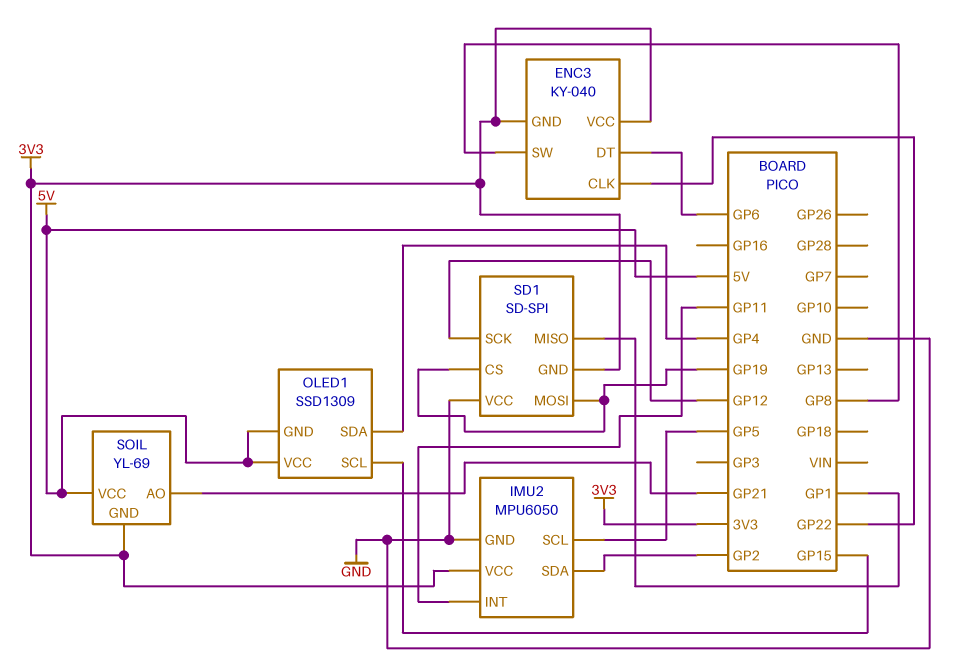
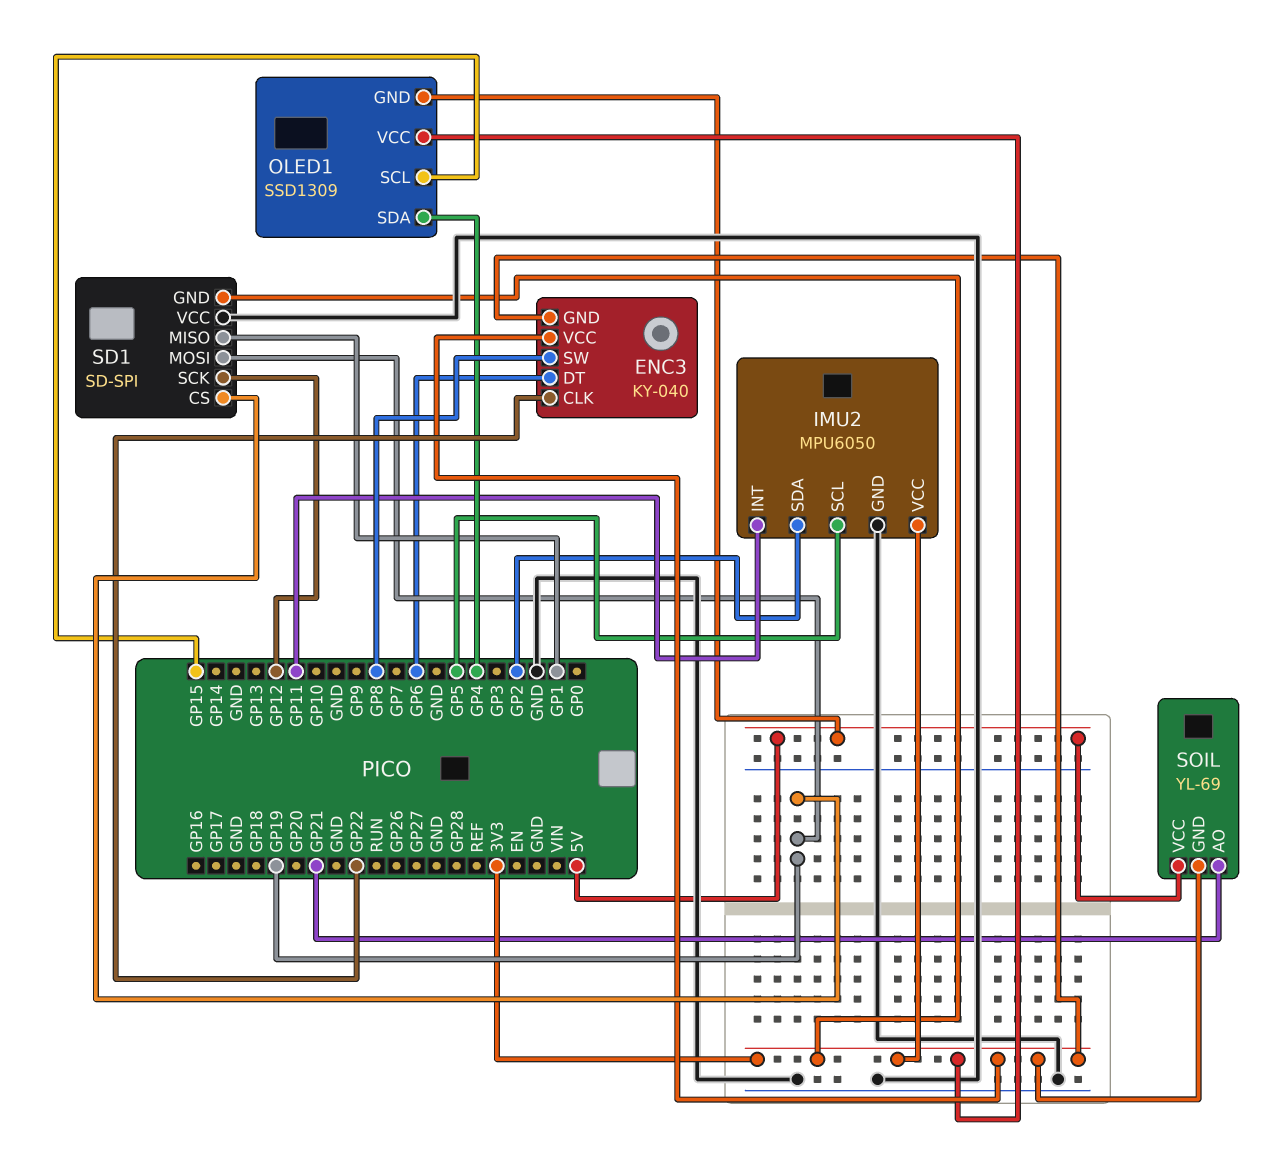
OLED1 pin VCC: 5V -> 3V3

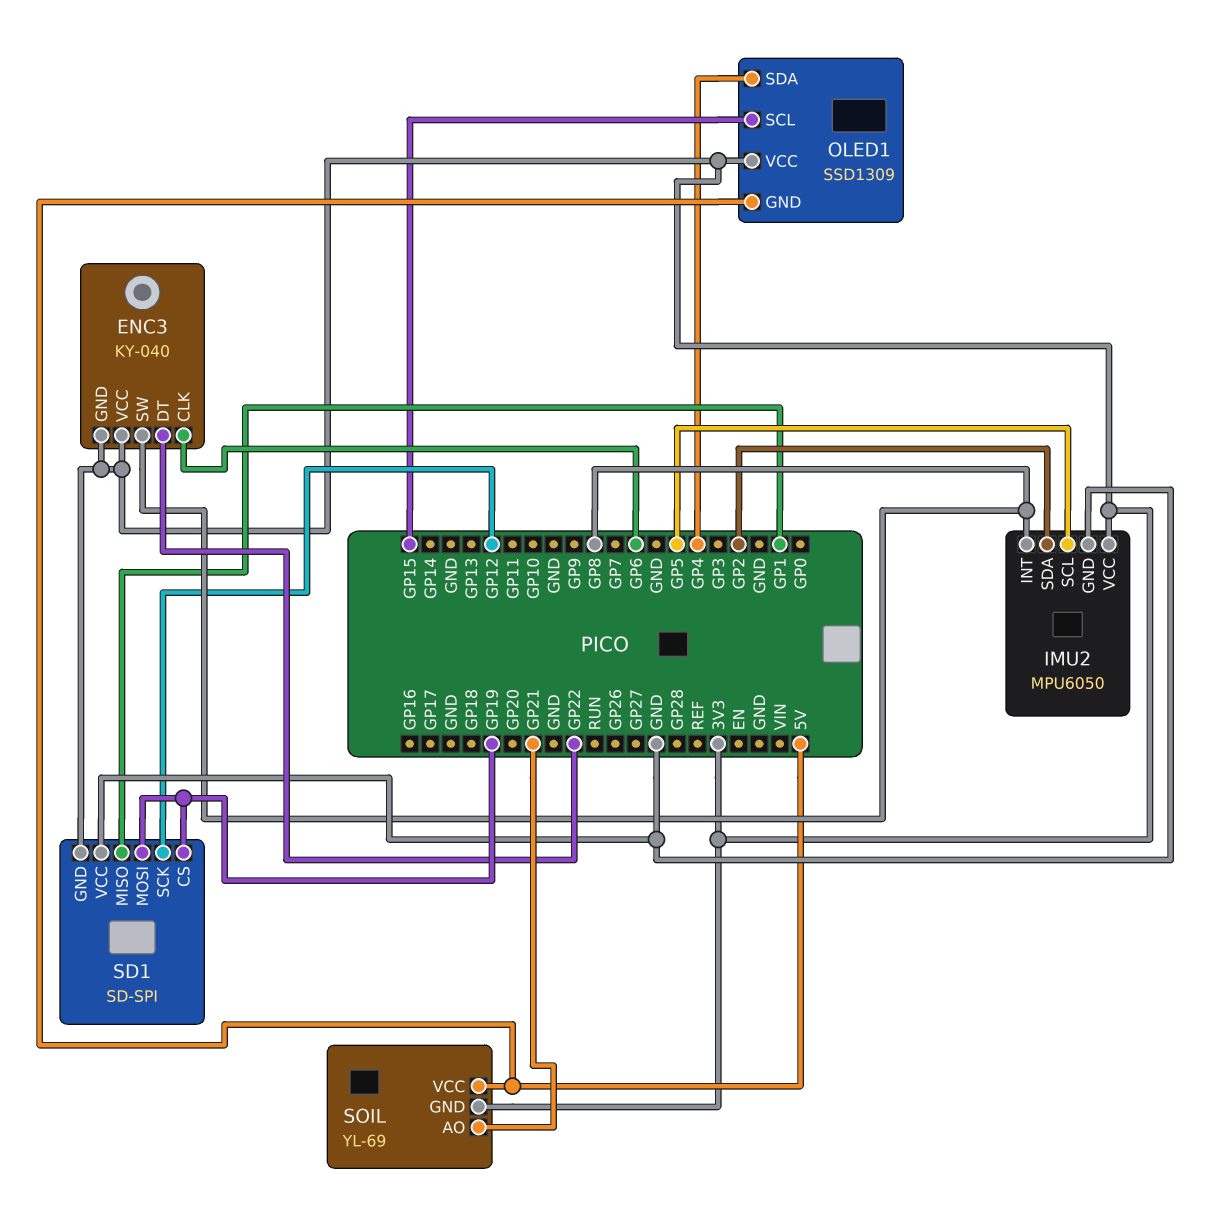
ENC3 pin CLK: GP22 -> GP6
ENC3 pin DT: GP6 -> GP22
IMU2 pin INT: GP11 -> GP8

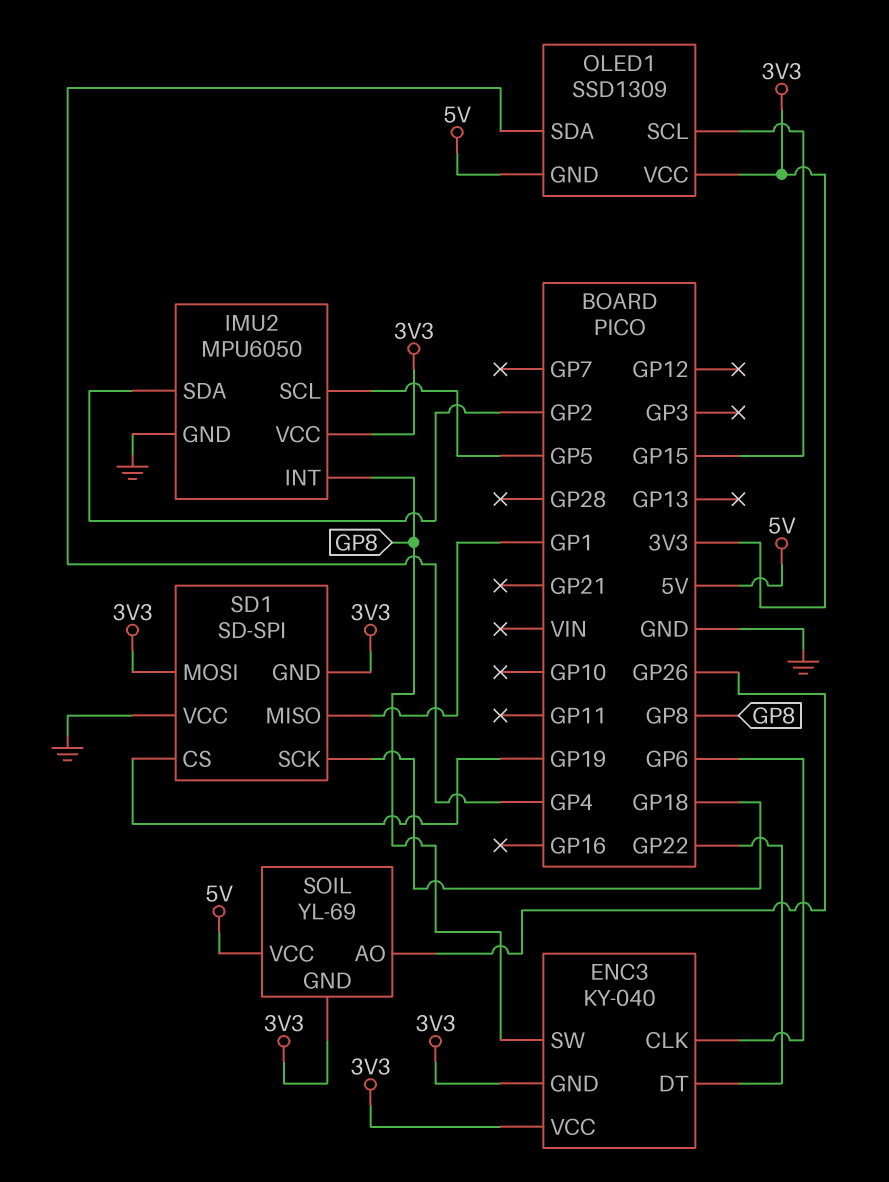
SD1 pin MOSI: GP19 -> 3V3
SD1 pin SCK: GP12 -> GP18
SOIL pin AO: GP21 -> GP26

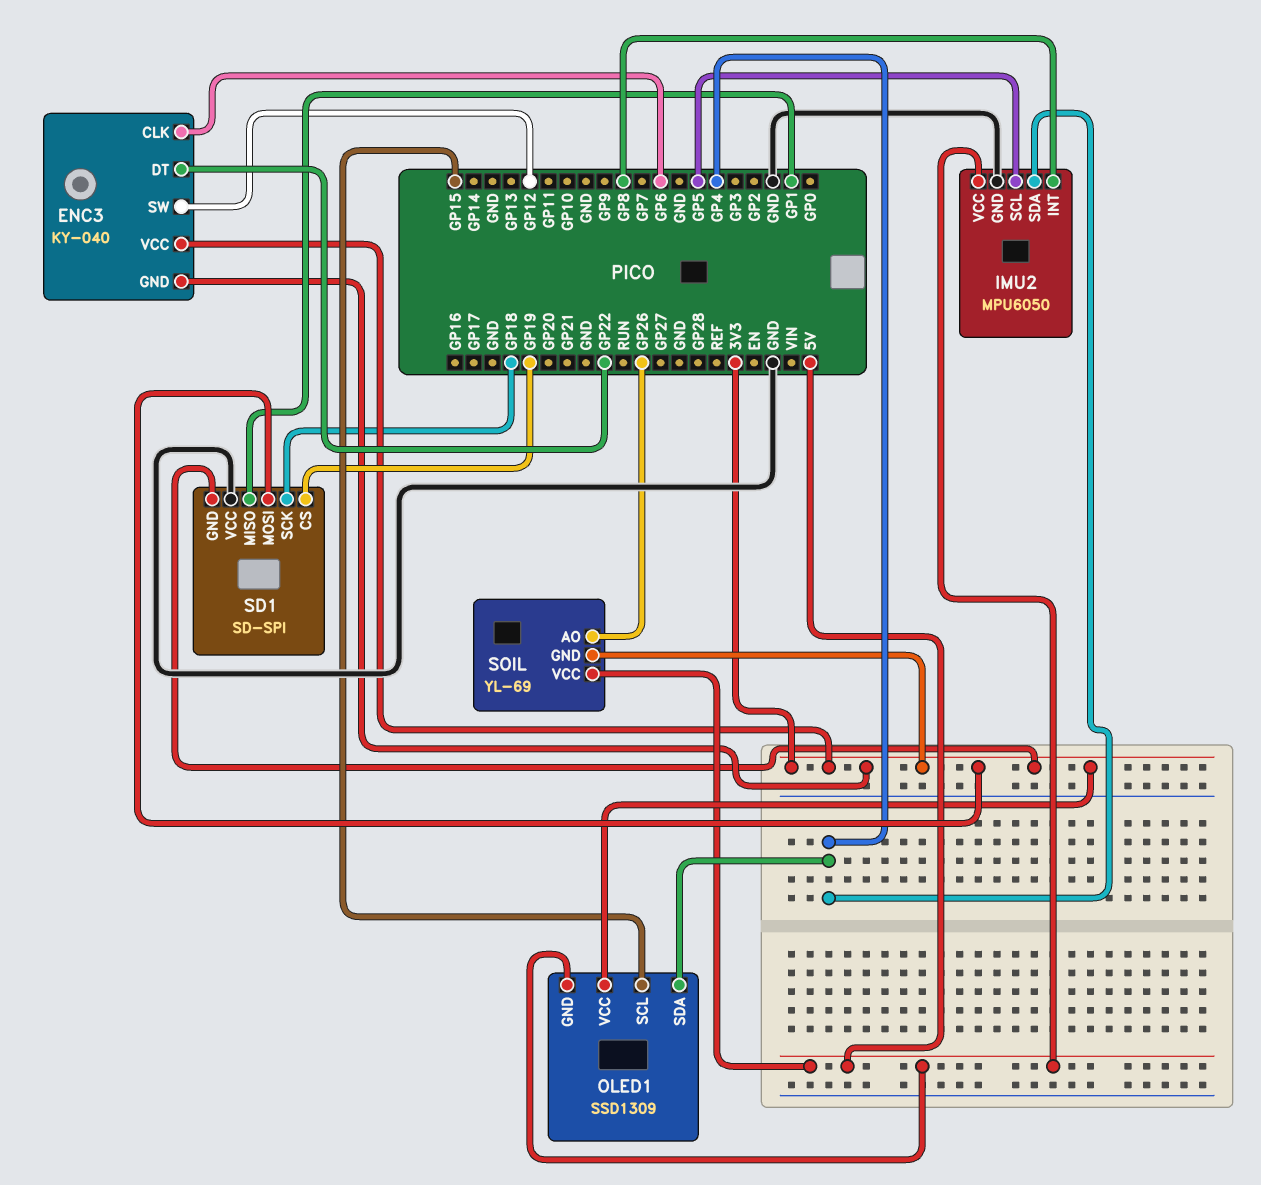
ENC3 pin SW: GP8 -> GP12
IMU2 pin SDA: GP2 -> GP4
IMU2 pin VCC: 3V3 -> 5V

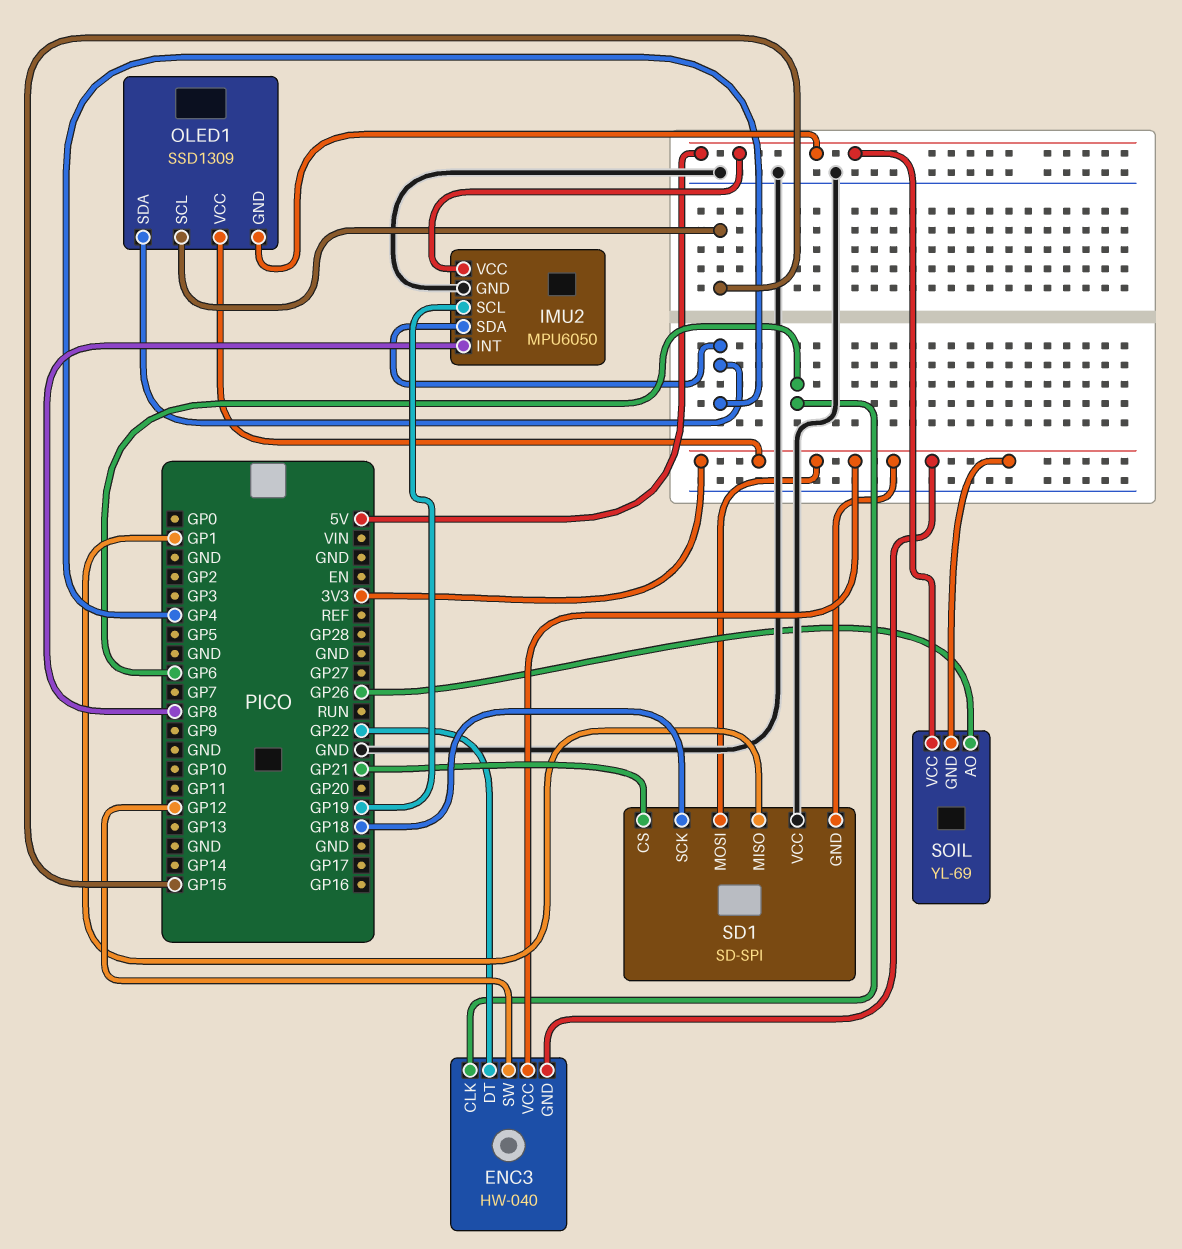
ENC3: KY-040 -> HW-040
IMU2 pin SCL: GP5 -> GP19
SD1 pin CS: GP19 -> GP21

